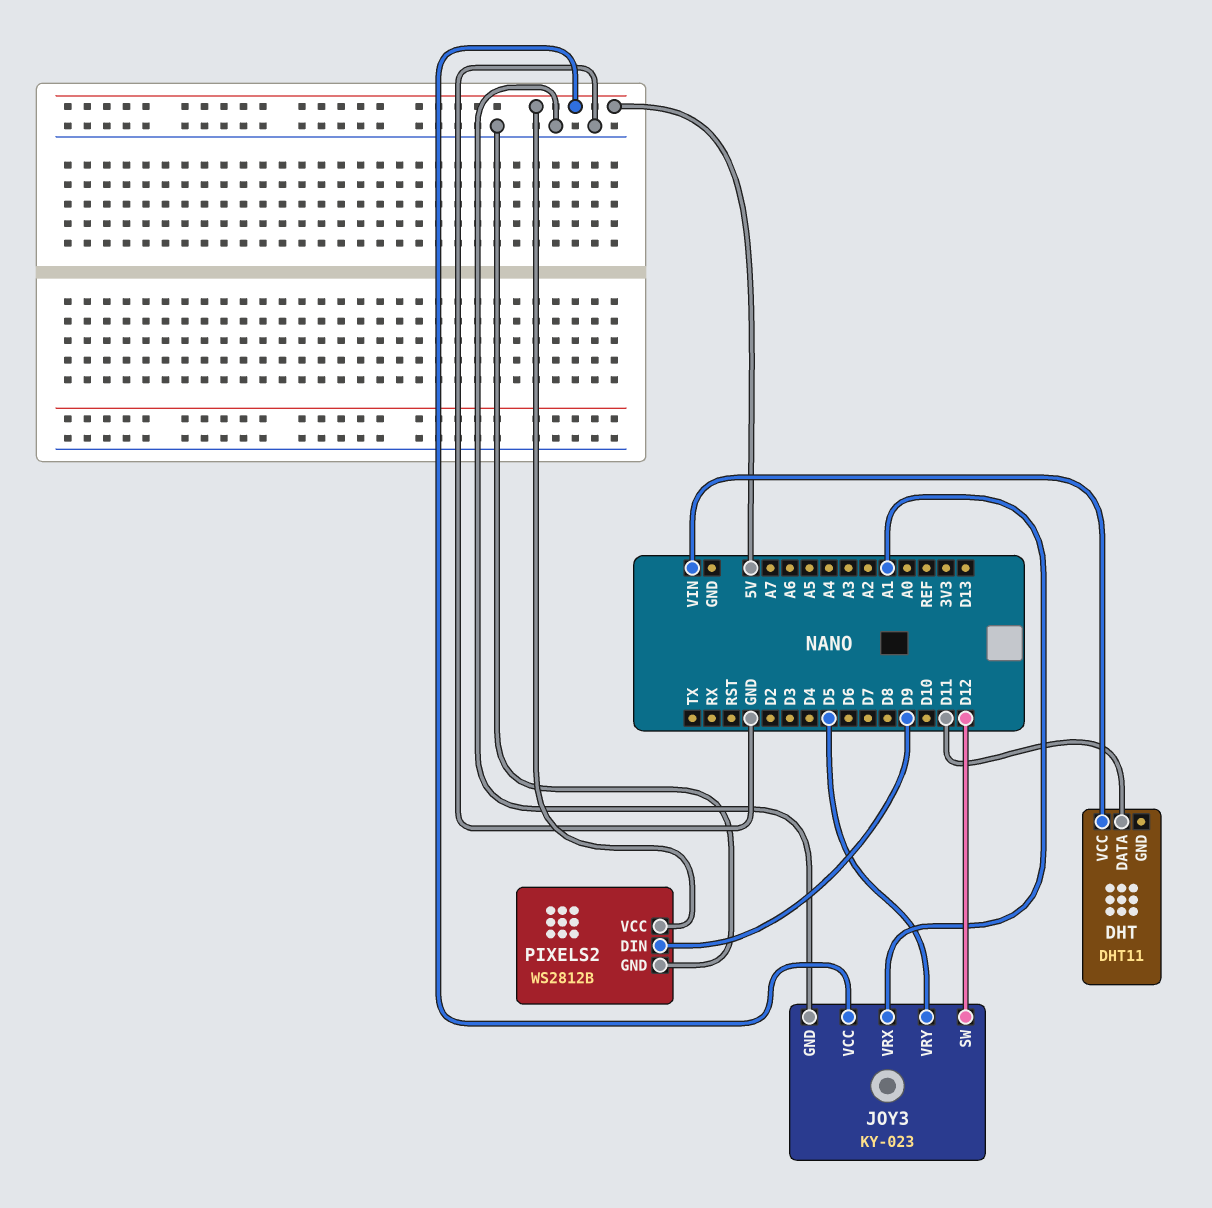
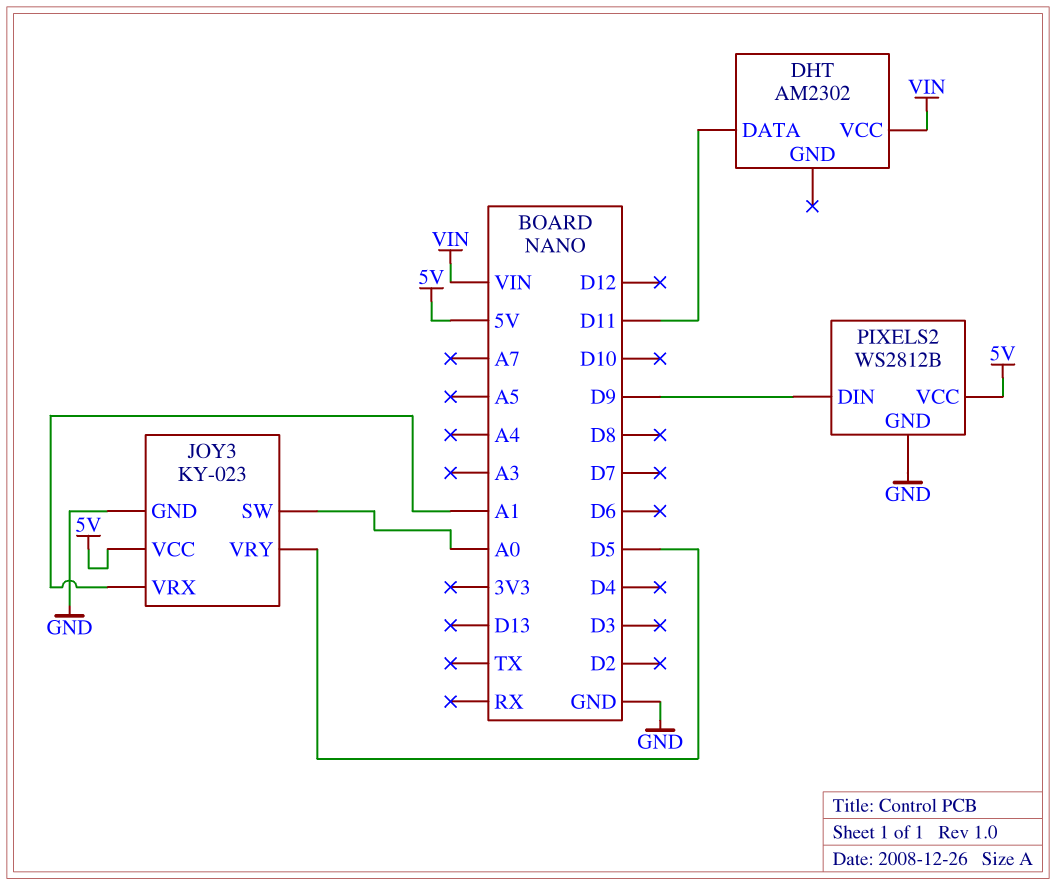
DHT: DHT11 -> AM2302
JOY3 pin SW: D12 -> A0

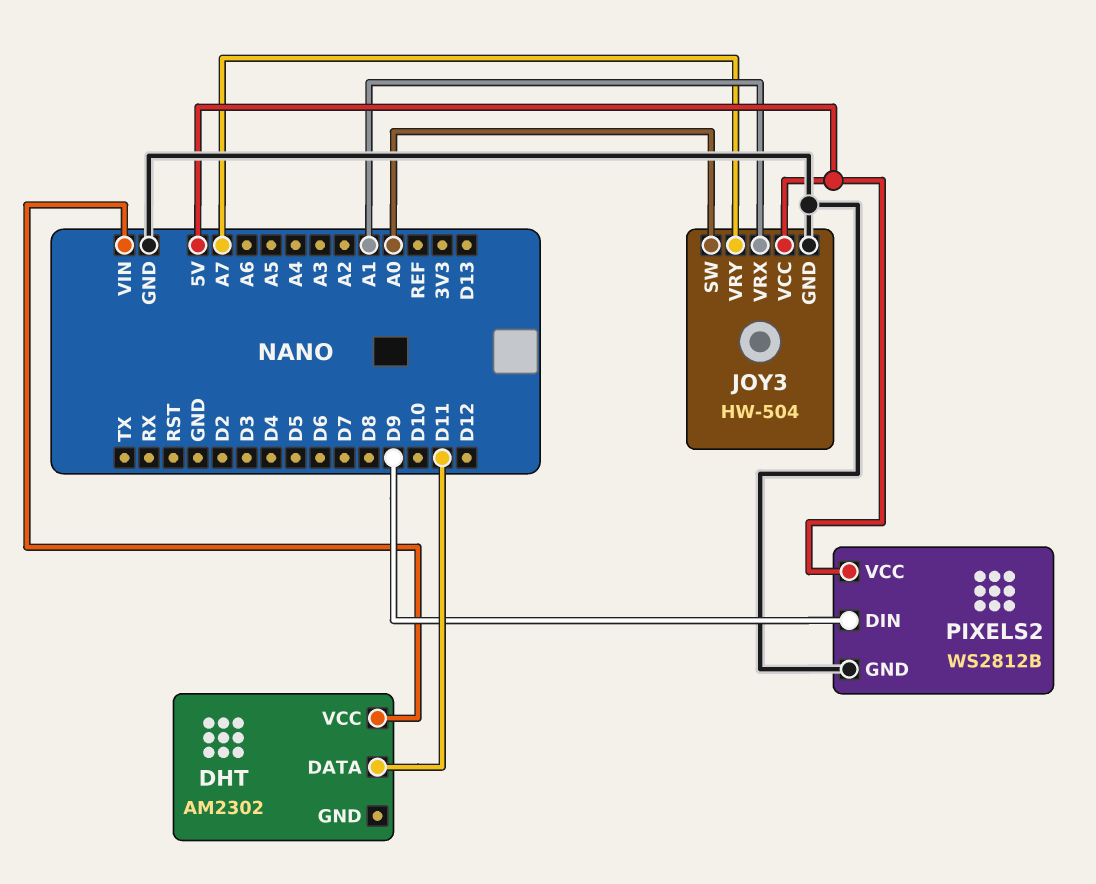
JOY3: KY-023 -> HW-504
JOY3 pin VRY: D5 -> A7

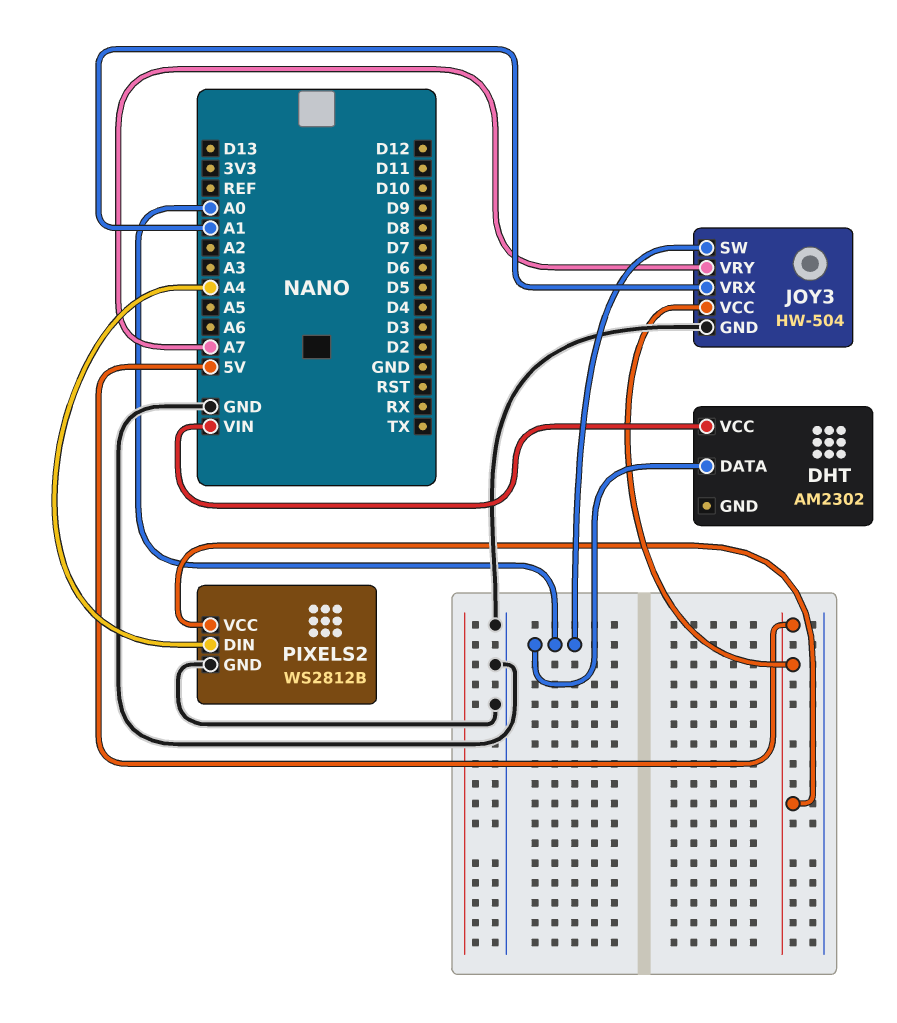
DHT pin DATA: D11 -> A0
PIXELS2 pin DIN: D9 -> A4

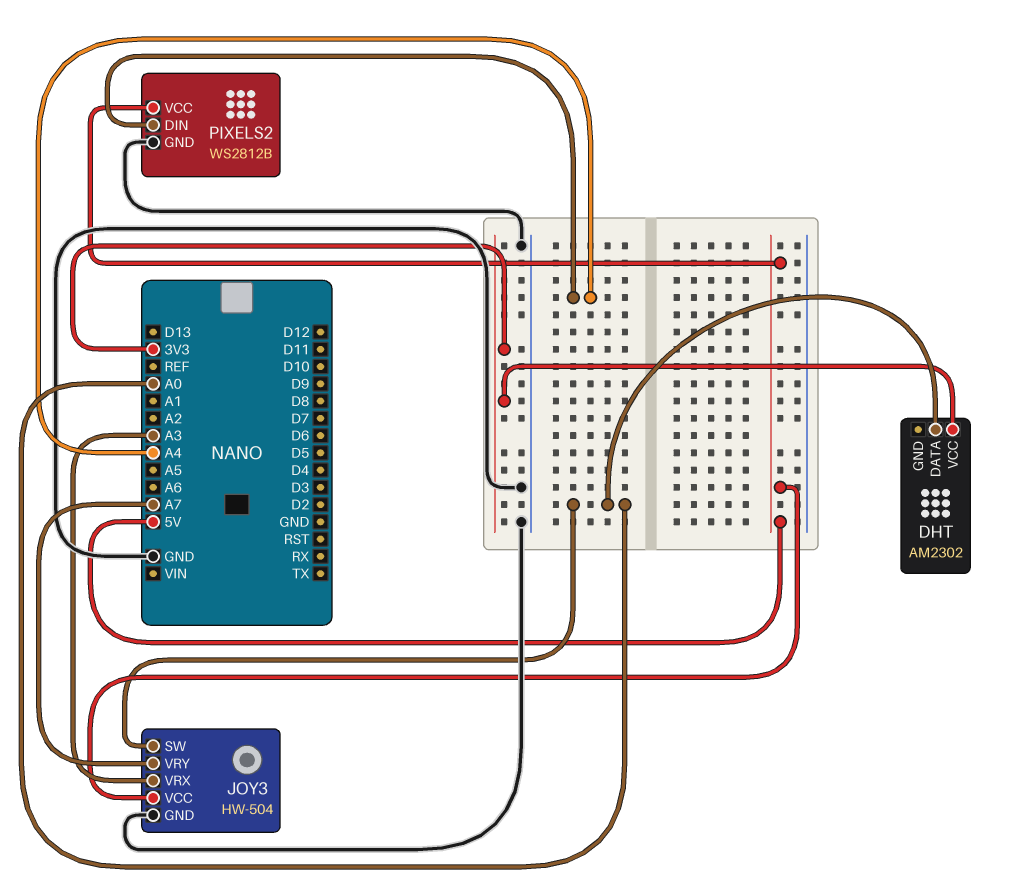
DHT pin VCC: VIN -> 3V3
JOY3 pin VRX: A1 -> A3

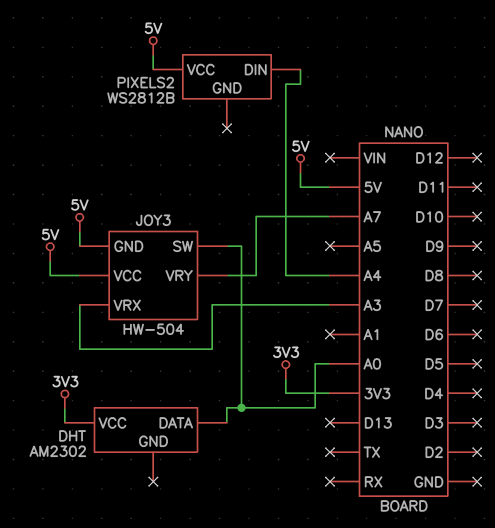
JOY3 pin GND: GND -> 5V
PIXELS2 pin GND: GND -> none

